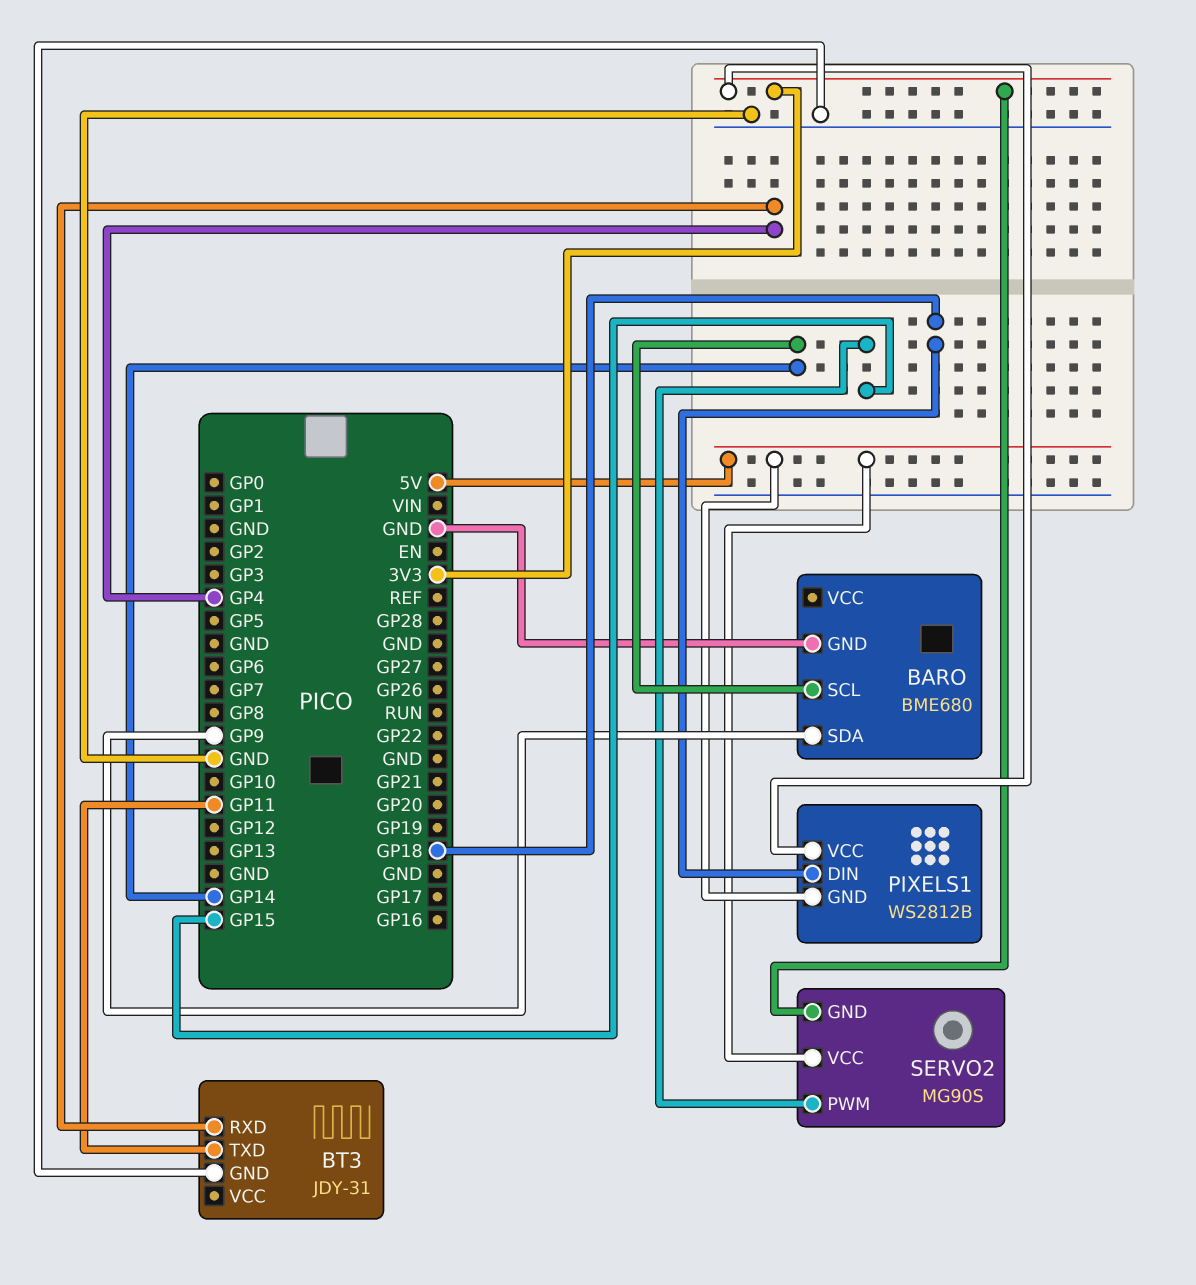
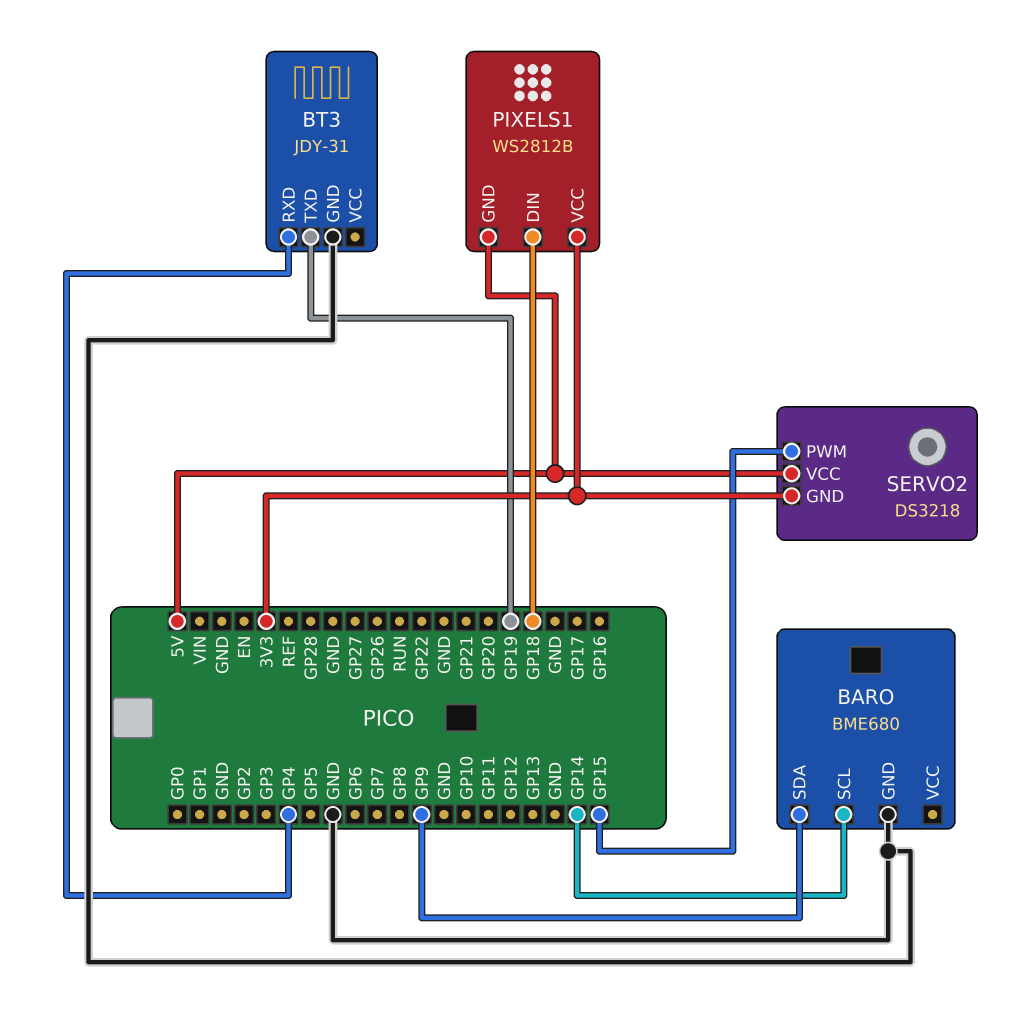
BT3 pin TXD: GP11 -> GP19
SERVO2: MG90S -> DS3218

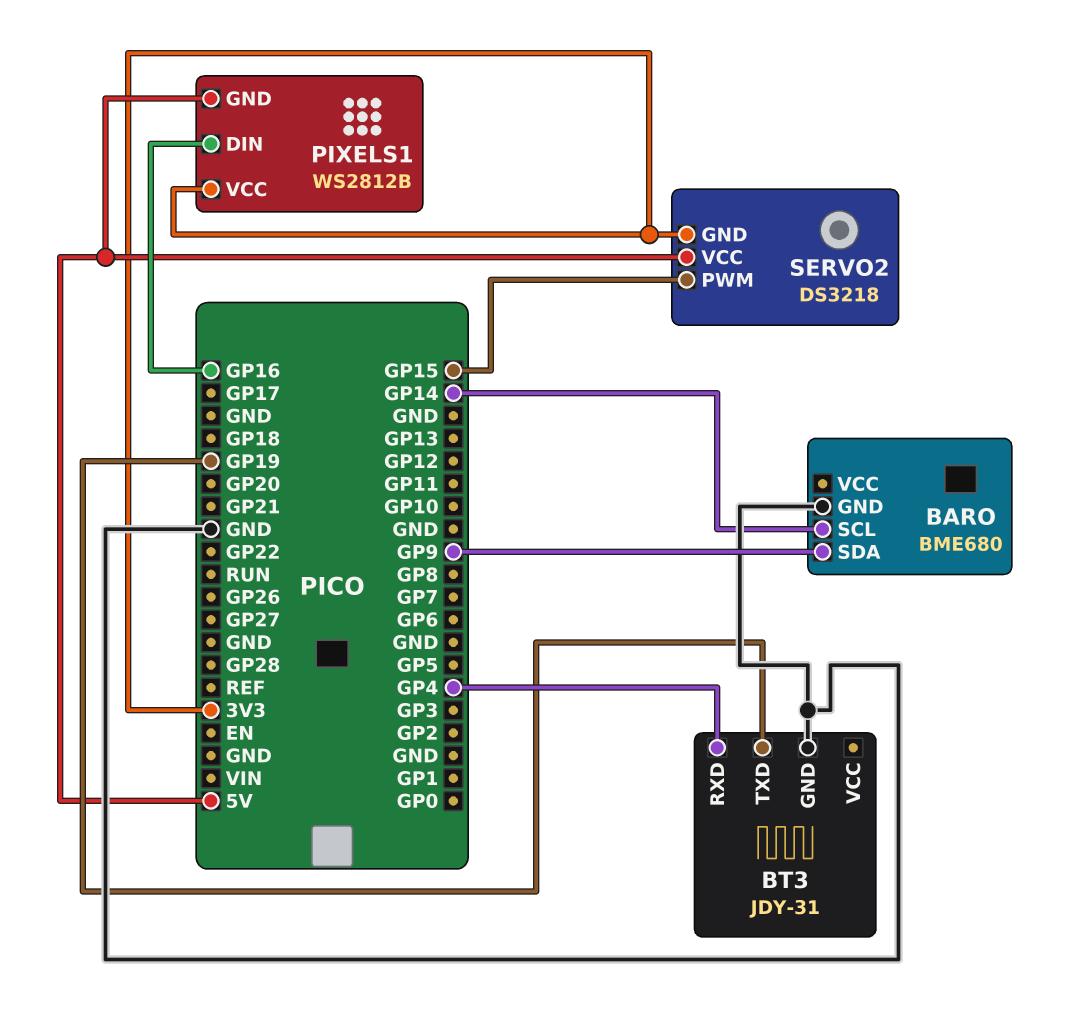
PIXELS1 pin DIN: GP18 -> GP16

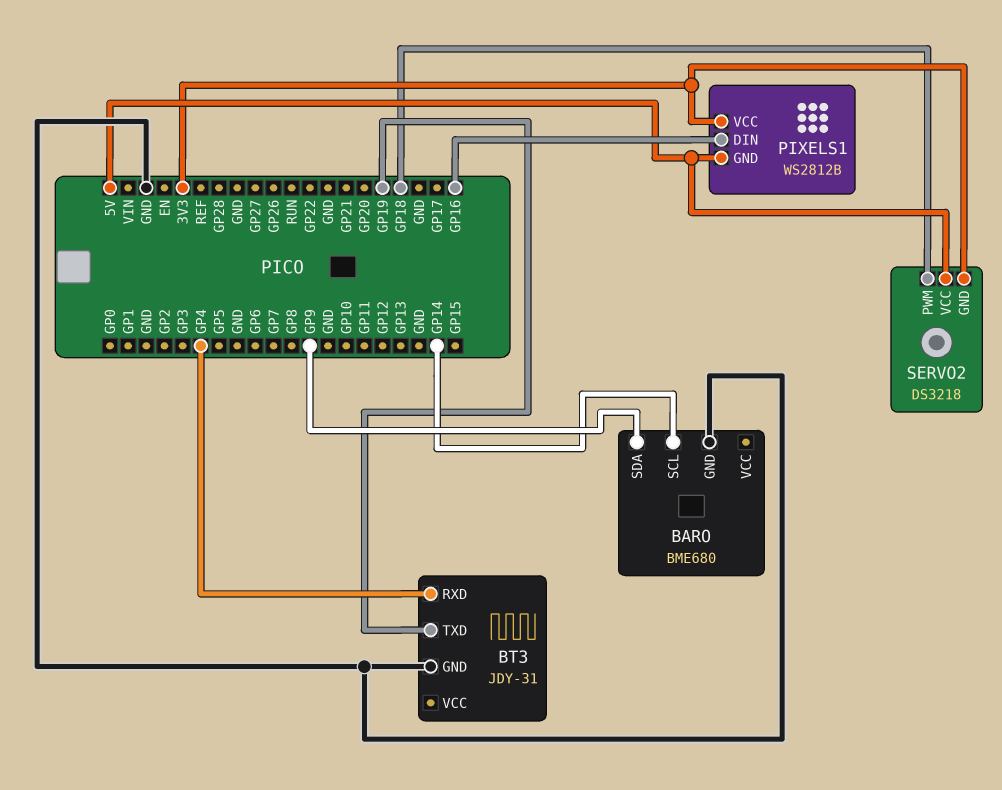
SERVO2 pin PWM: GP15 -> GP18

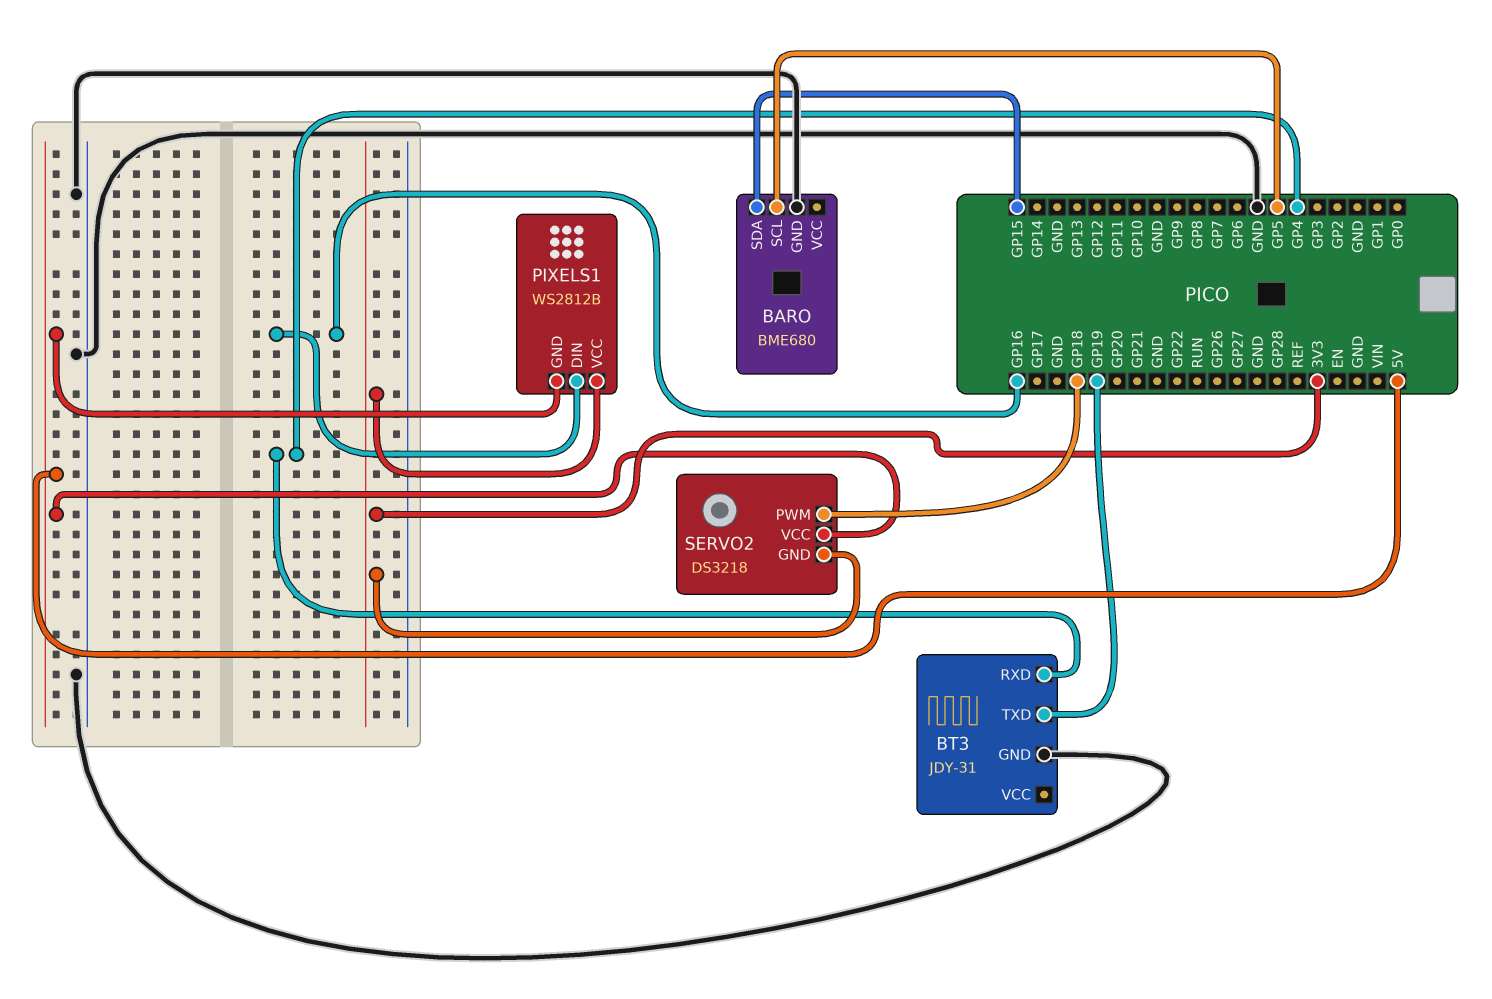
BARO pin SCL: GP14 -> GP5
BARO pin SDA: GP9 -> GP15

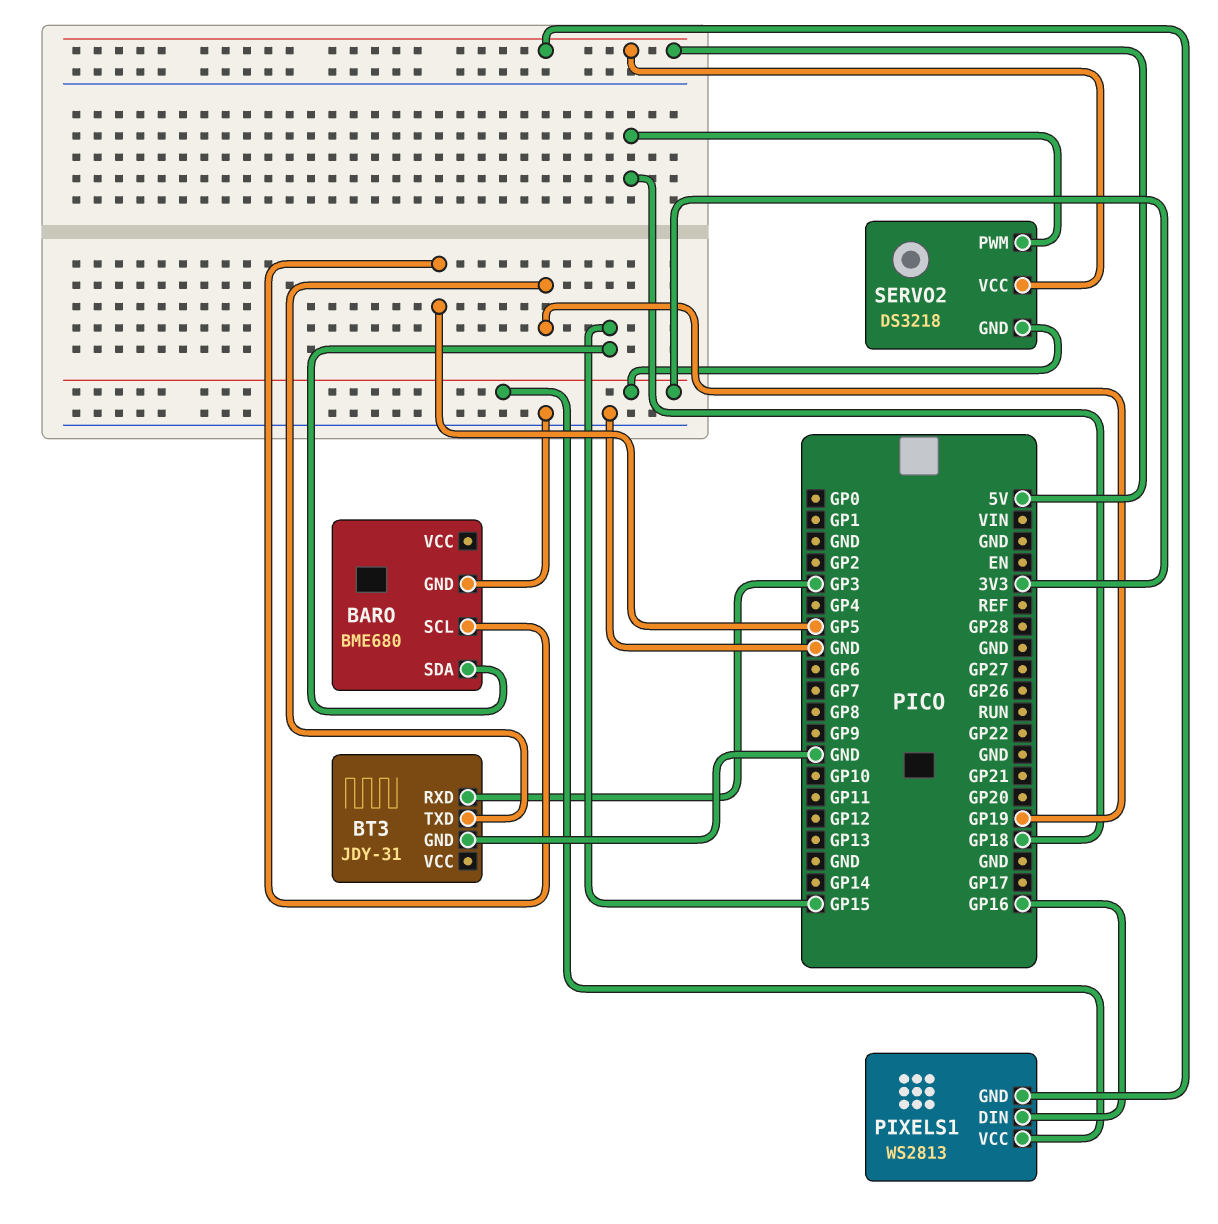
BT3 pin RXD: GP4 -> GP3
PIXELS1: WS2812B -> WS2813

